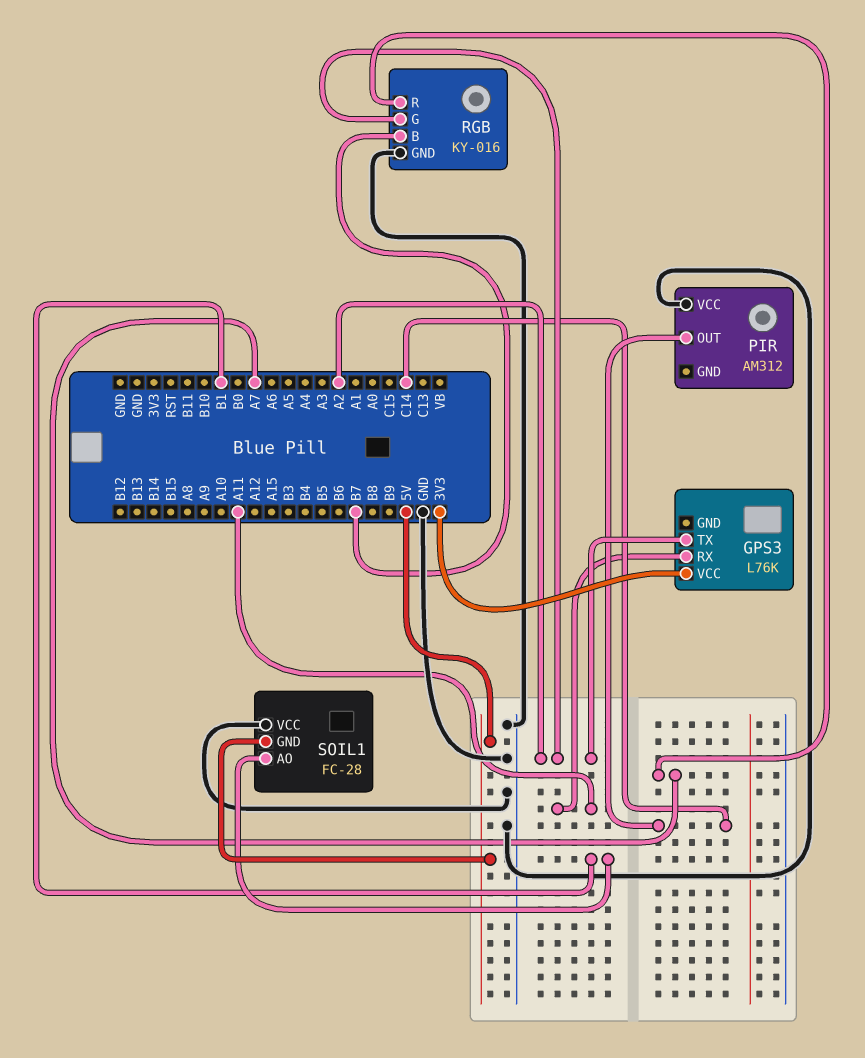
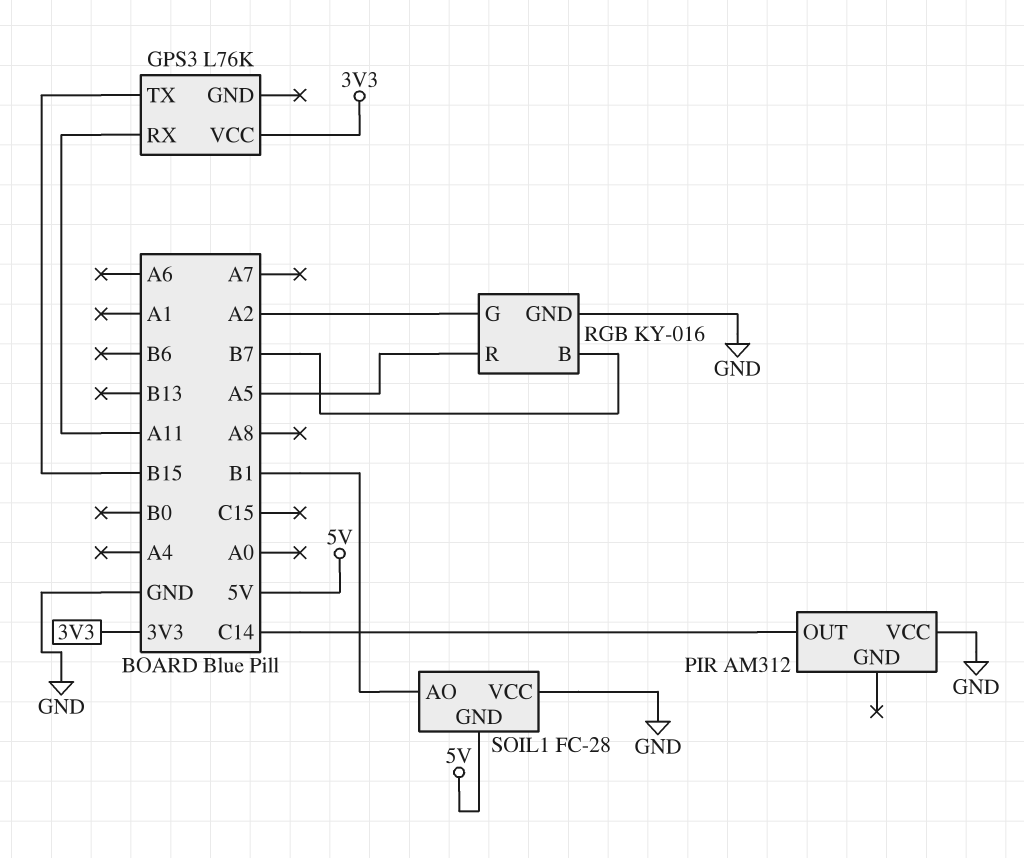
GPS3 pin TX: A2 -> B15
RGB pin R: A7 -> A5

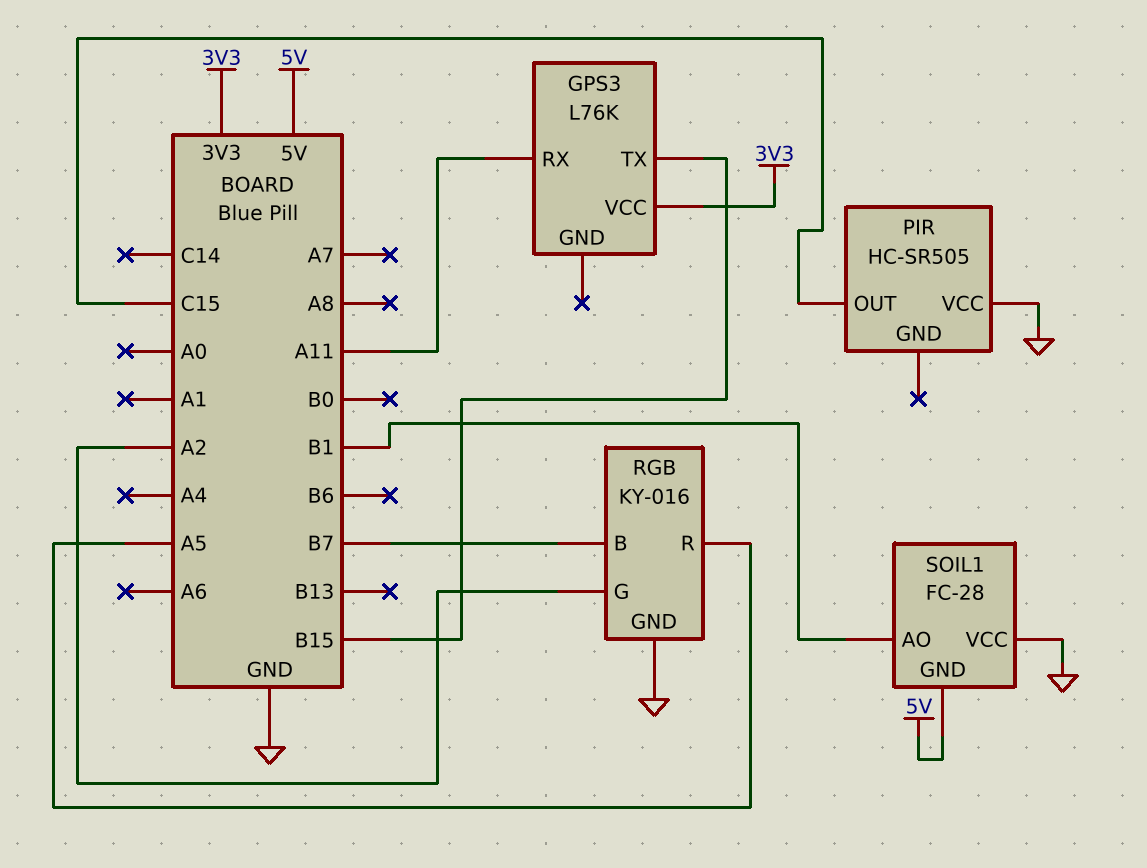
PIR: AM312 -> HC-SR505
PIR pin OUT: C14 -> C15

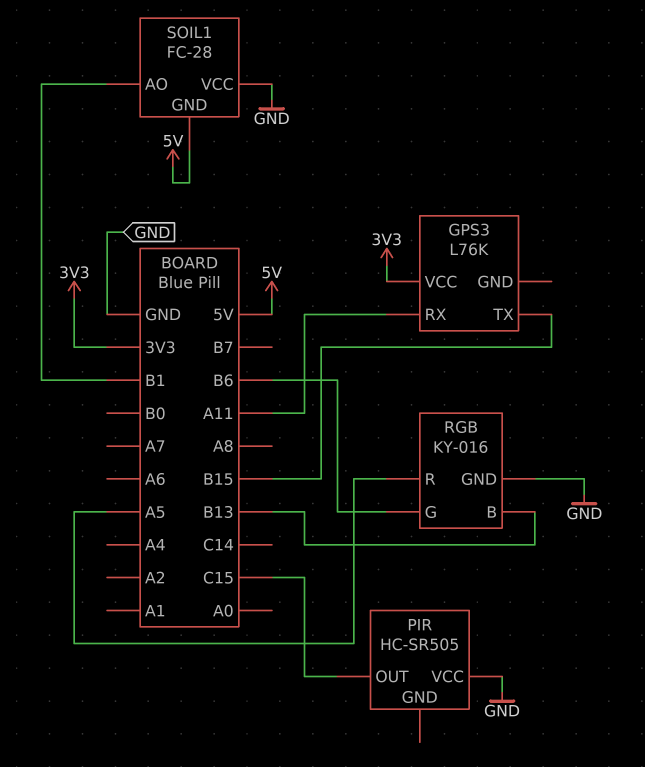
RGB pin B: B7 -> B13
RGB pin G: A2 -> B6

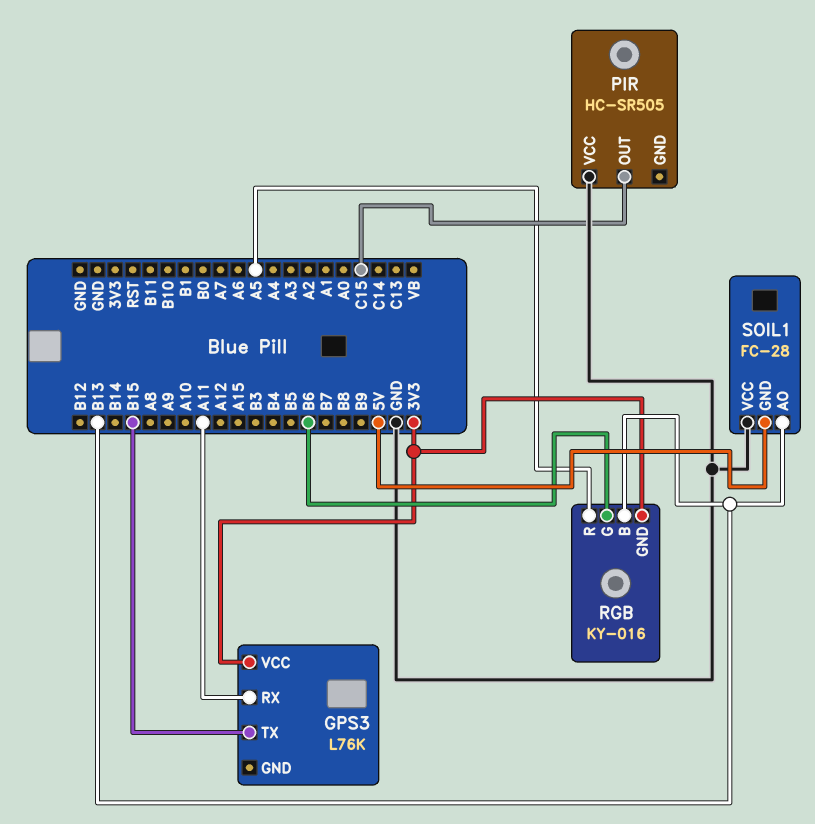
RGB pin GND: GND -> 3V3
SOIL1 pin AO: B1 -> B13

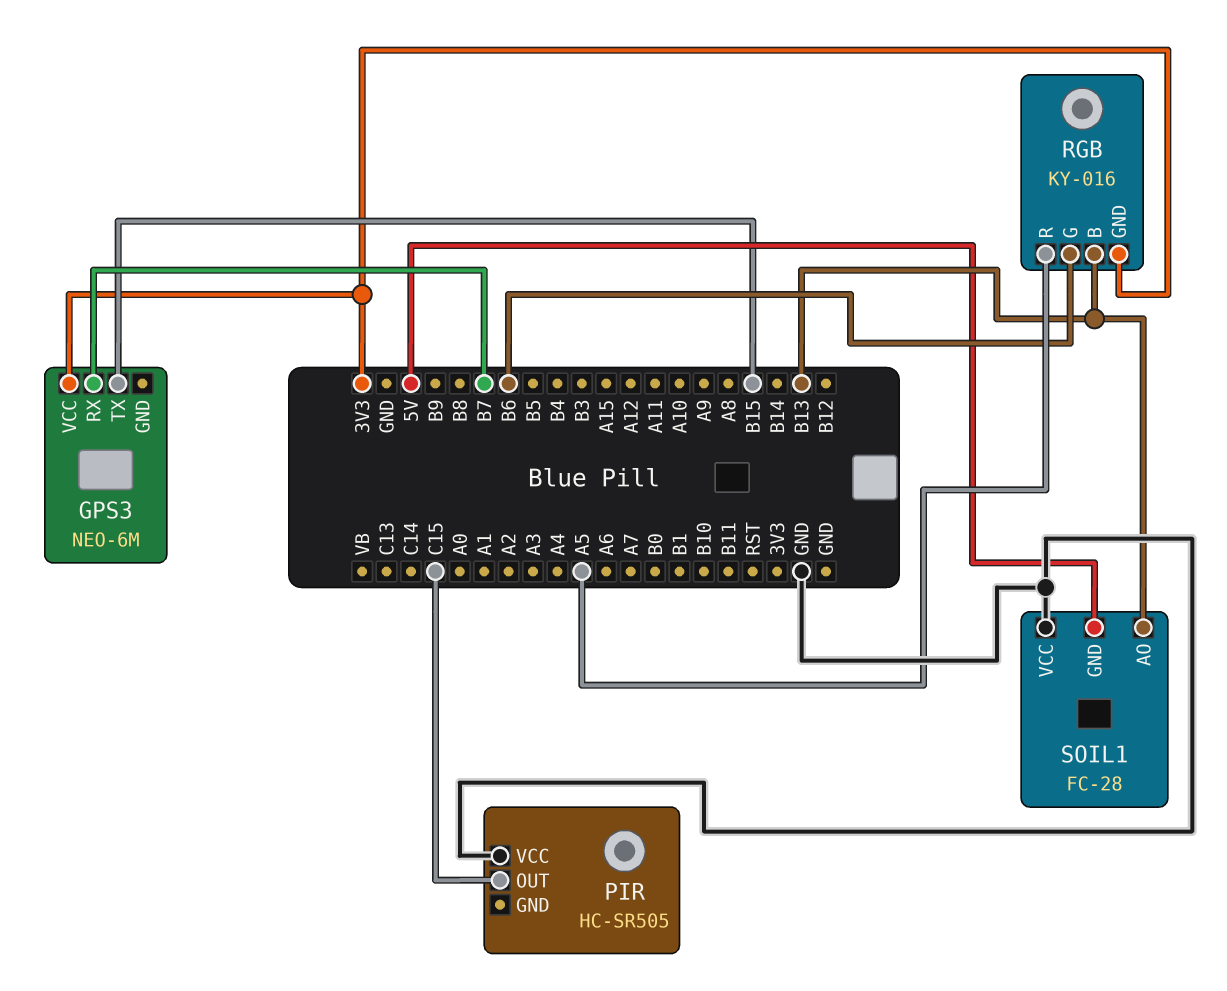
GPS3: L76K -> NEO-6M
GPS3 pin RX: A11 -> B7

